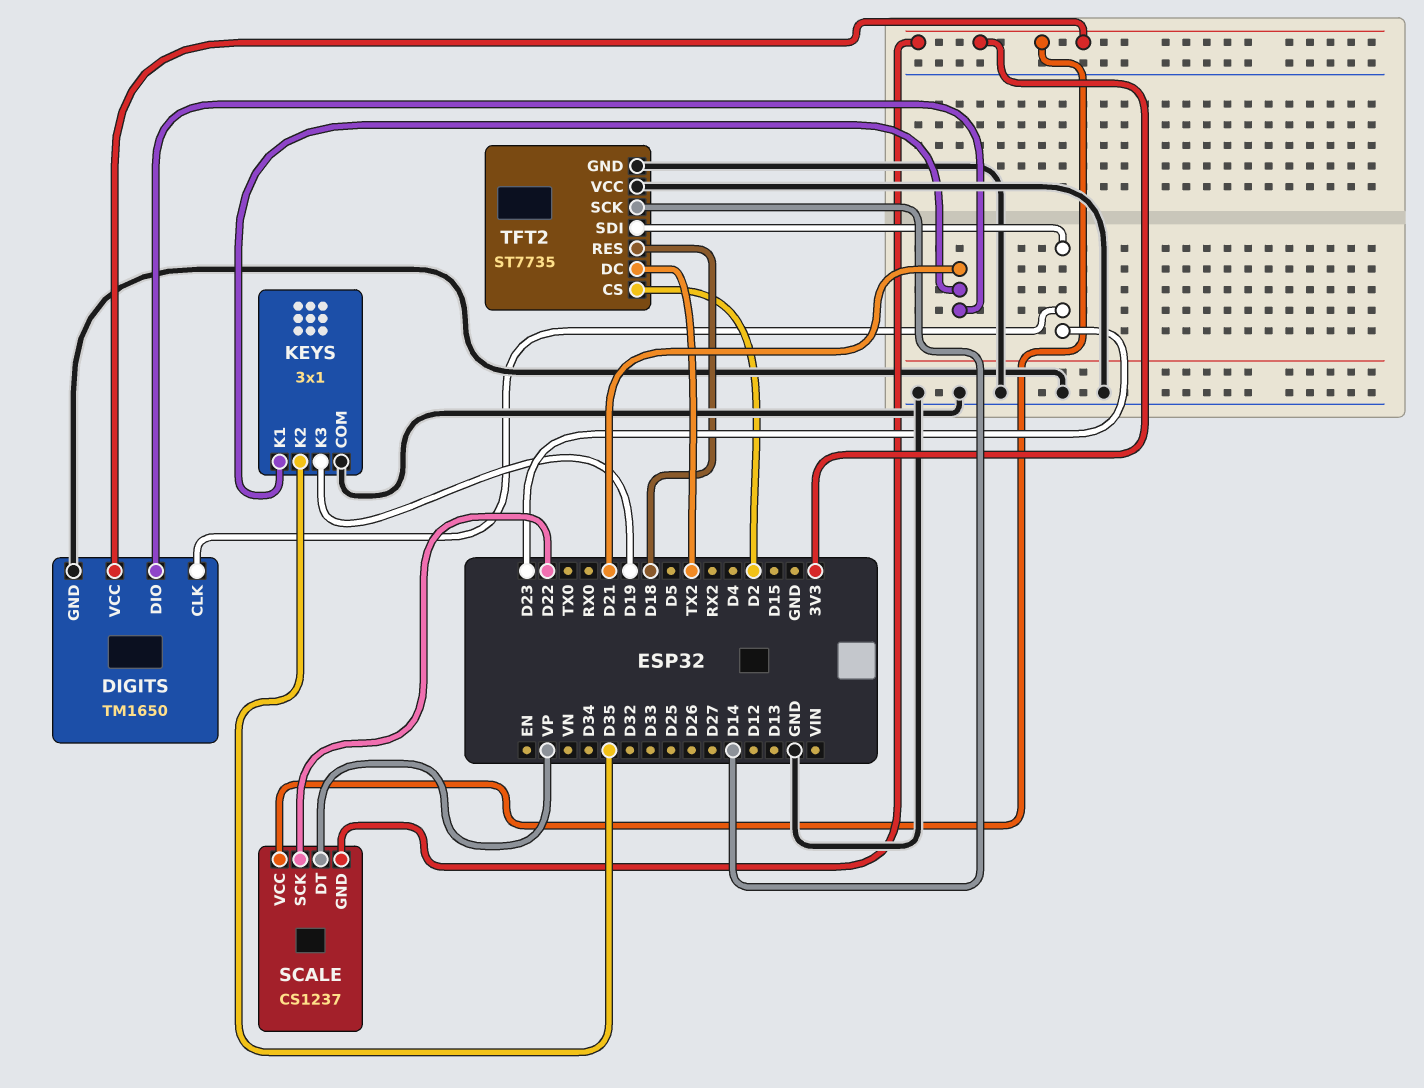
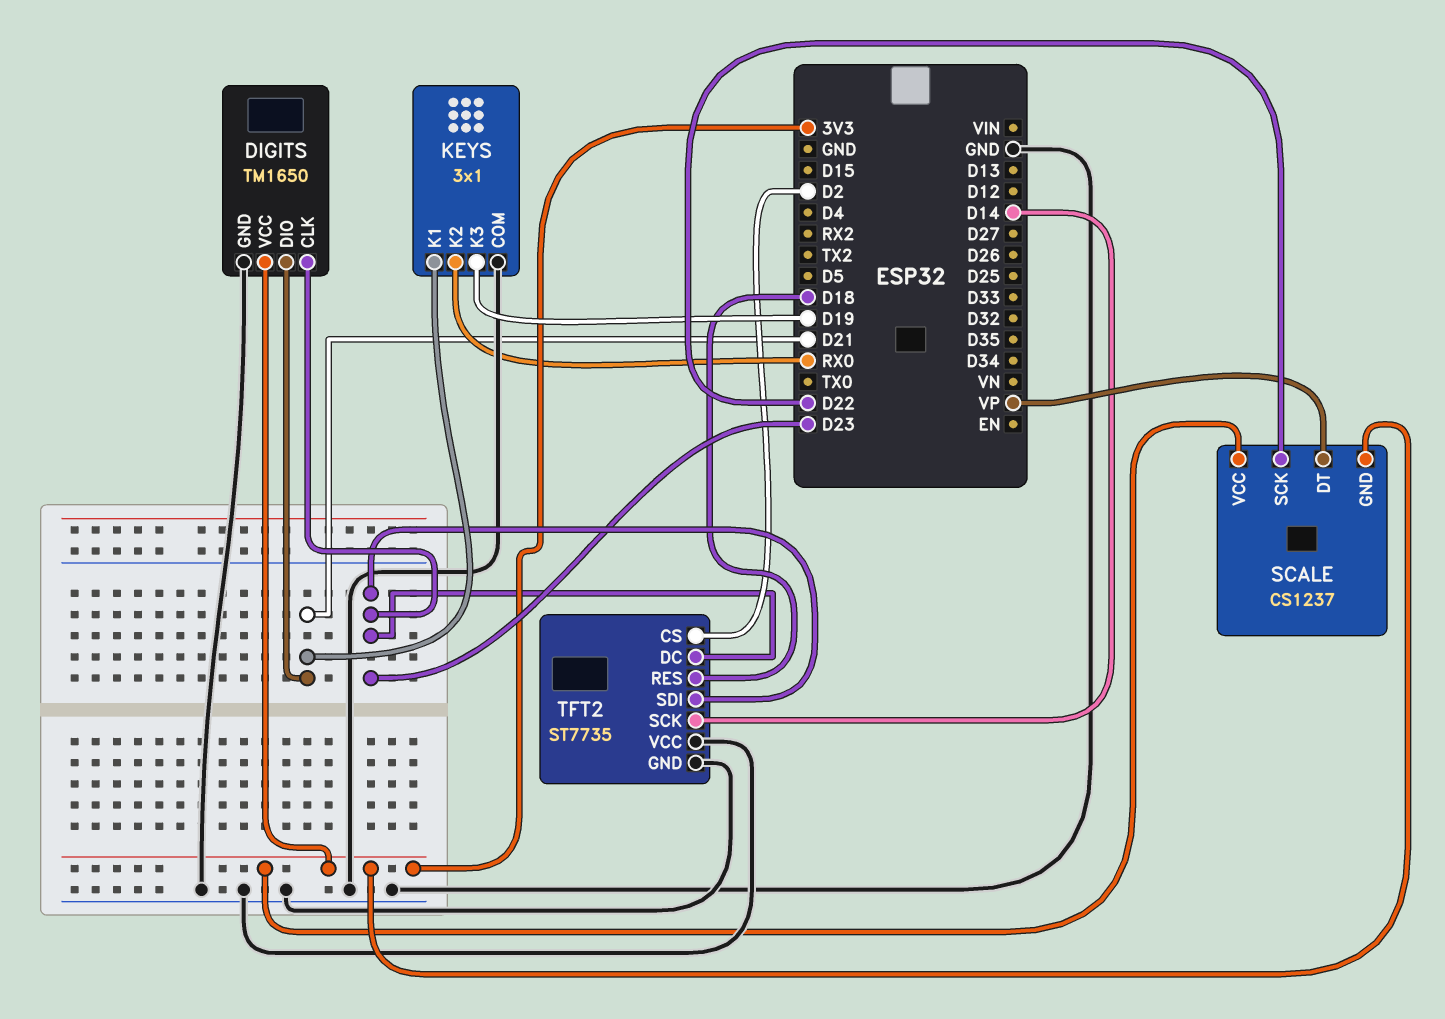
KEYS pin K2: D35 -> RX0
TFT2 pin DC: TX2 -> D23

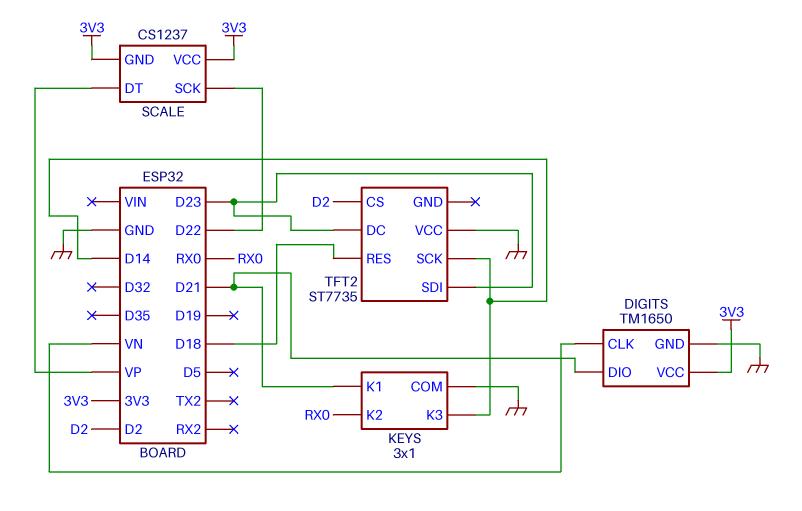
DIGITS pin CLK: D23 -> VN
KEYS pin K3: D19 -> D14
TFT2 pin GND: GND -> none

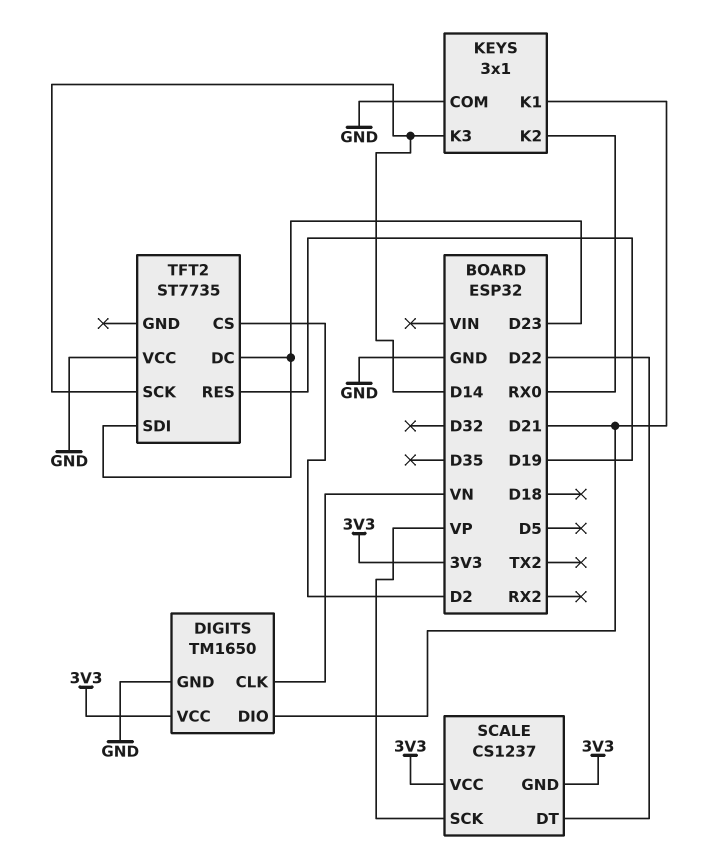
SCALE pin DT: VP -> D22
SCALE pin SCK: D22 -> VP
TFT2 pin RES: D18 -> D19

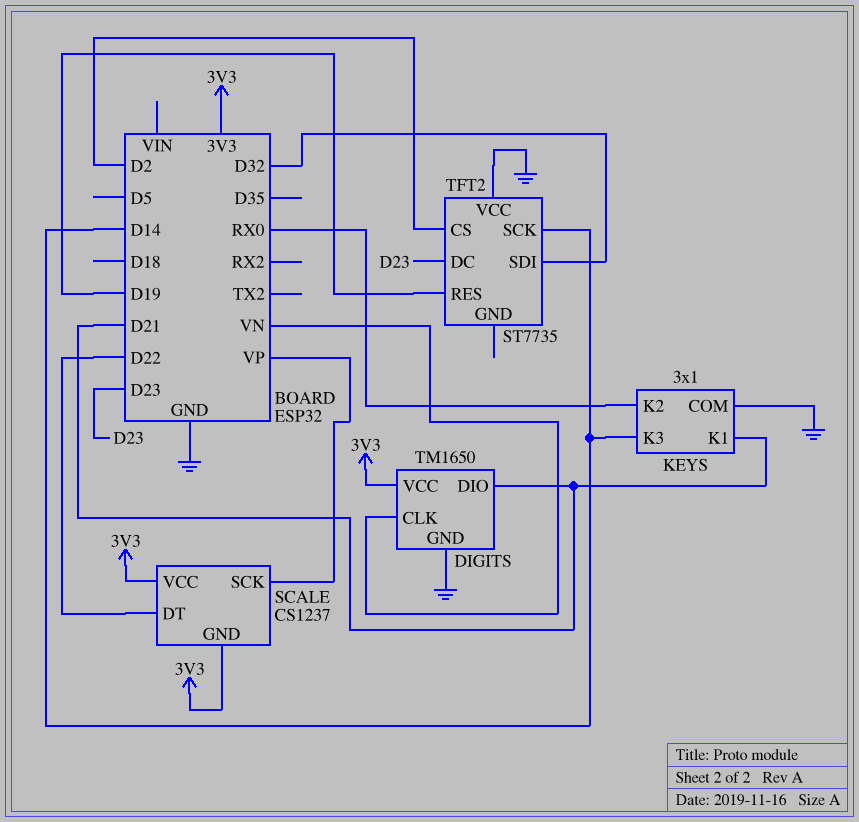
TFT2 pin SDI: D23 -> D32

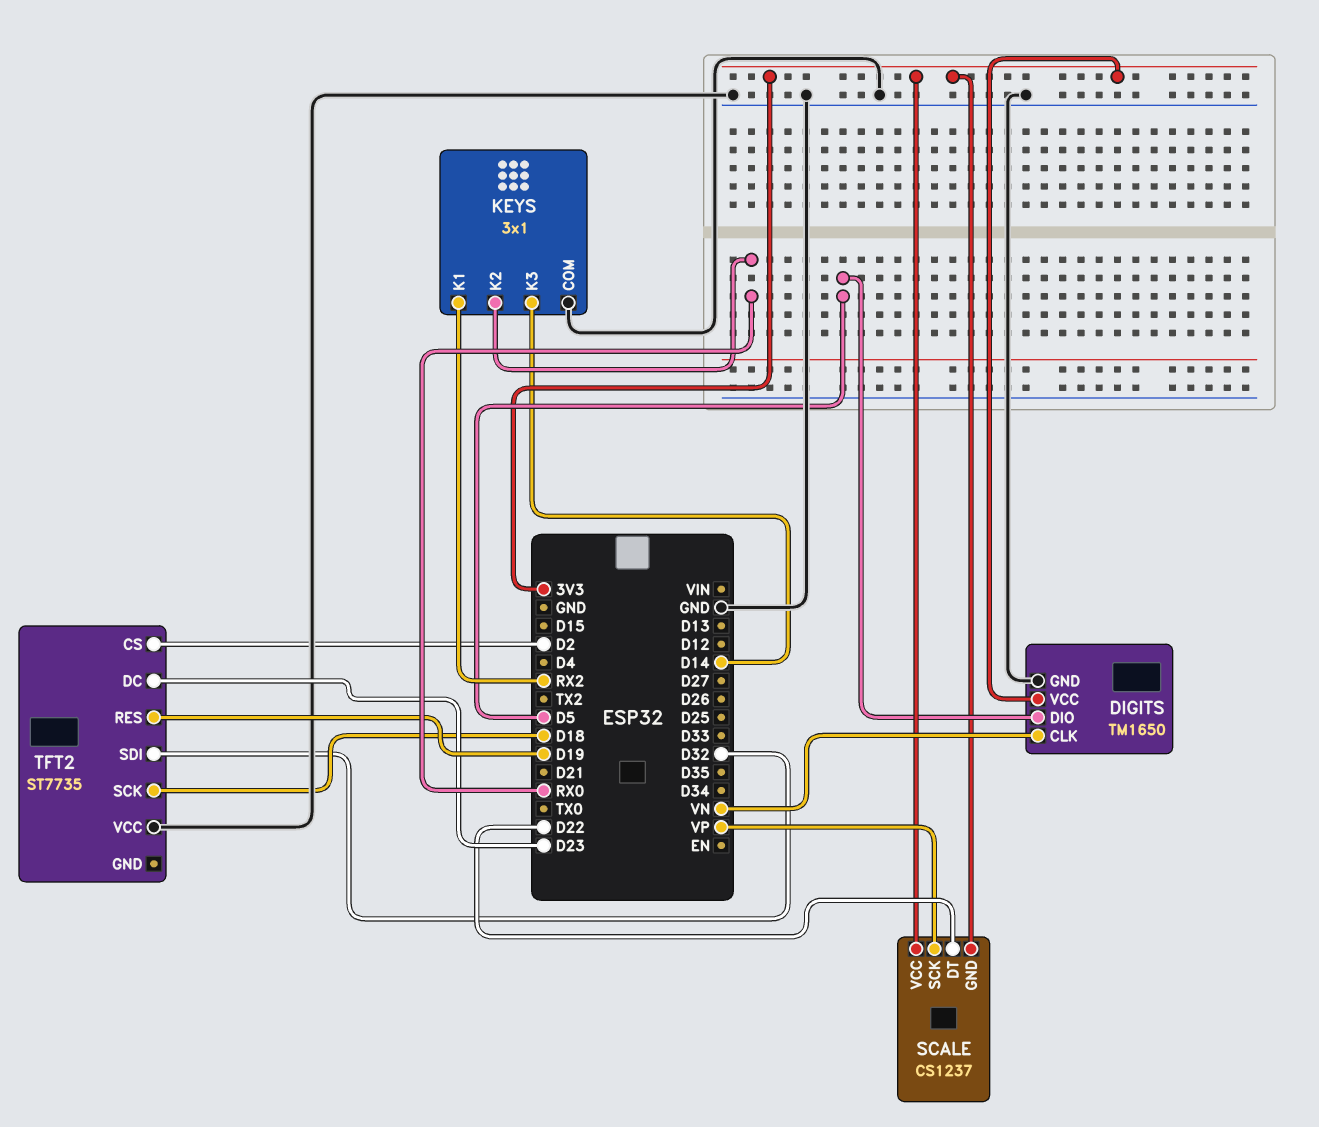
DIGITS pin DIO: D21 -> D5
KEYS pin K1: D21 -> RX2
TFT2 pin SCK: D14 -> D18

